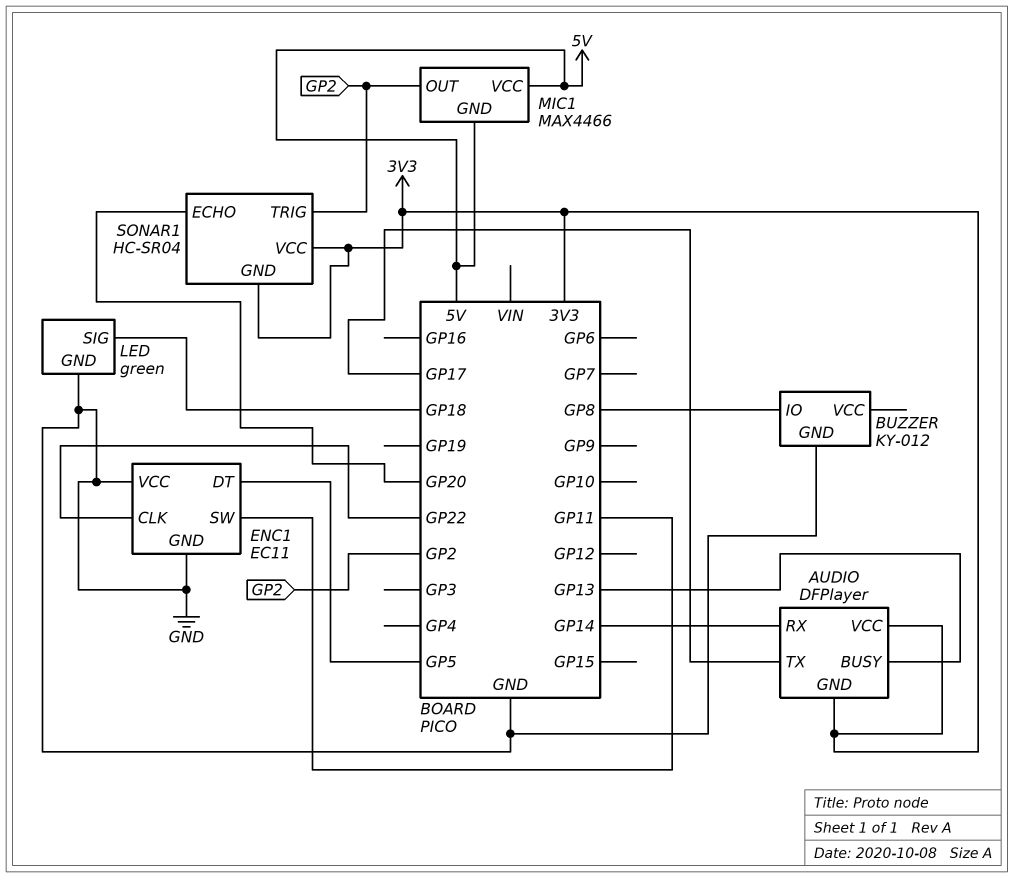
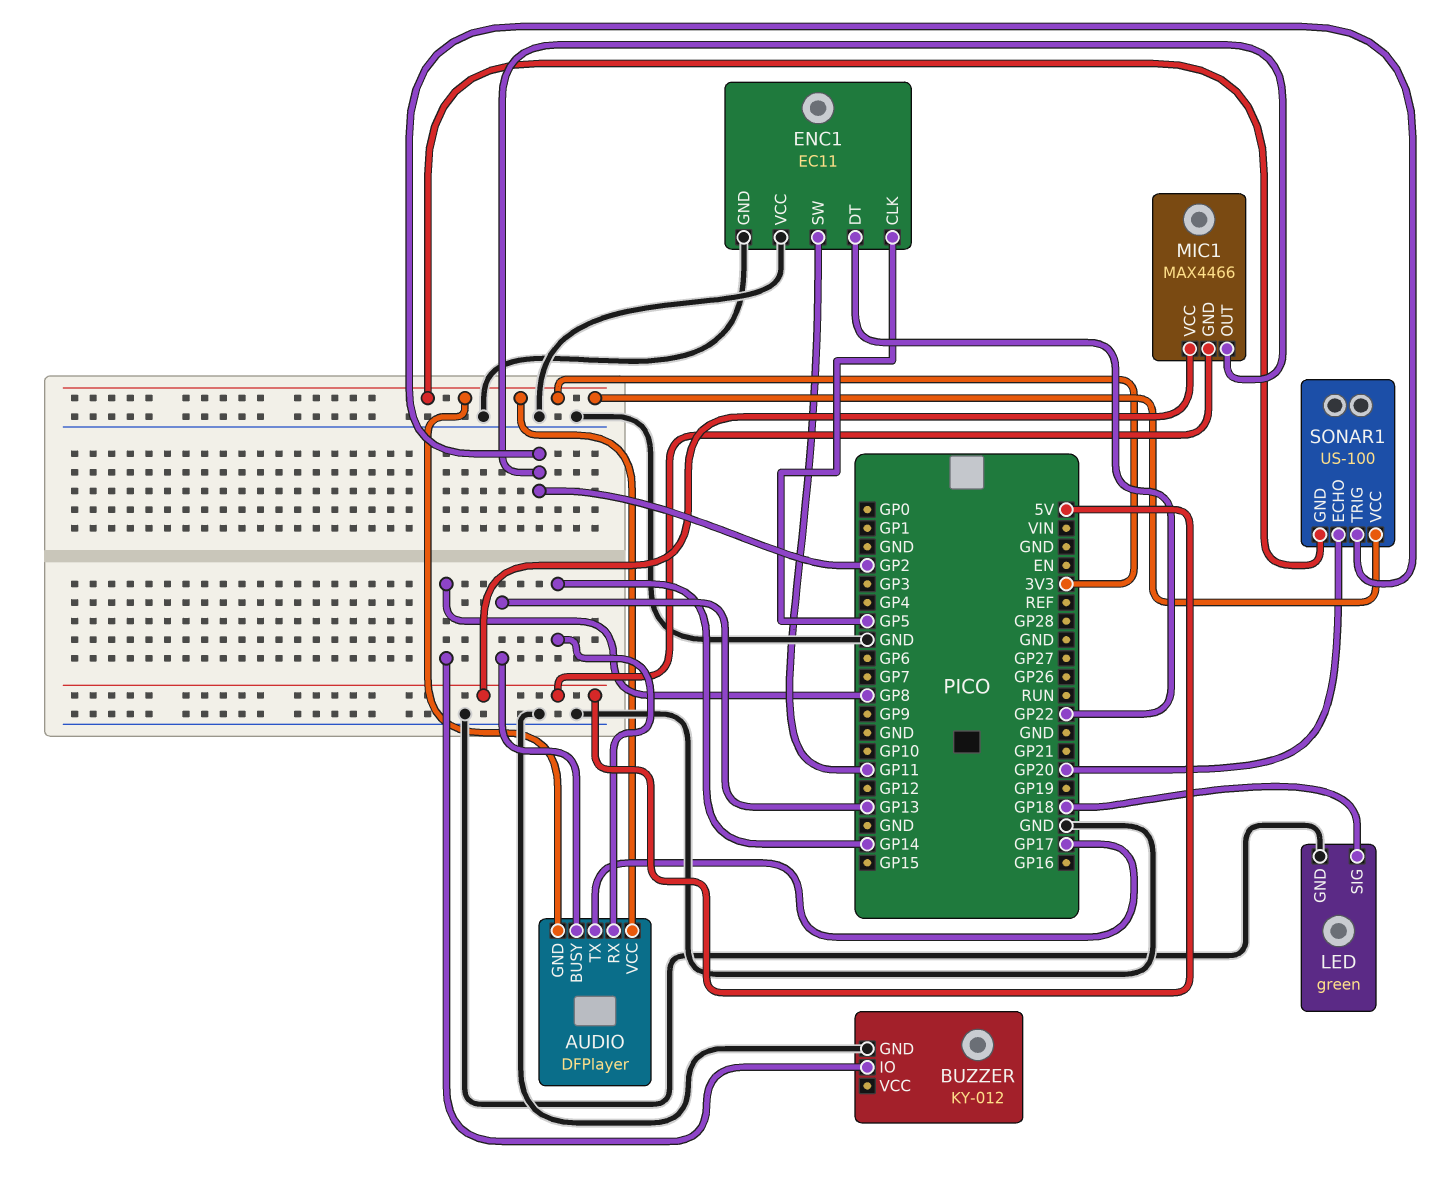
ENC1 pin CLK: GP22 -> GP5
ENC1 pin DT: GP5 -> GP22
SONAR1: HC-SR04 -> US-100

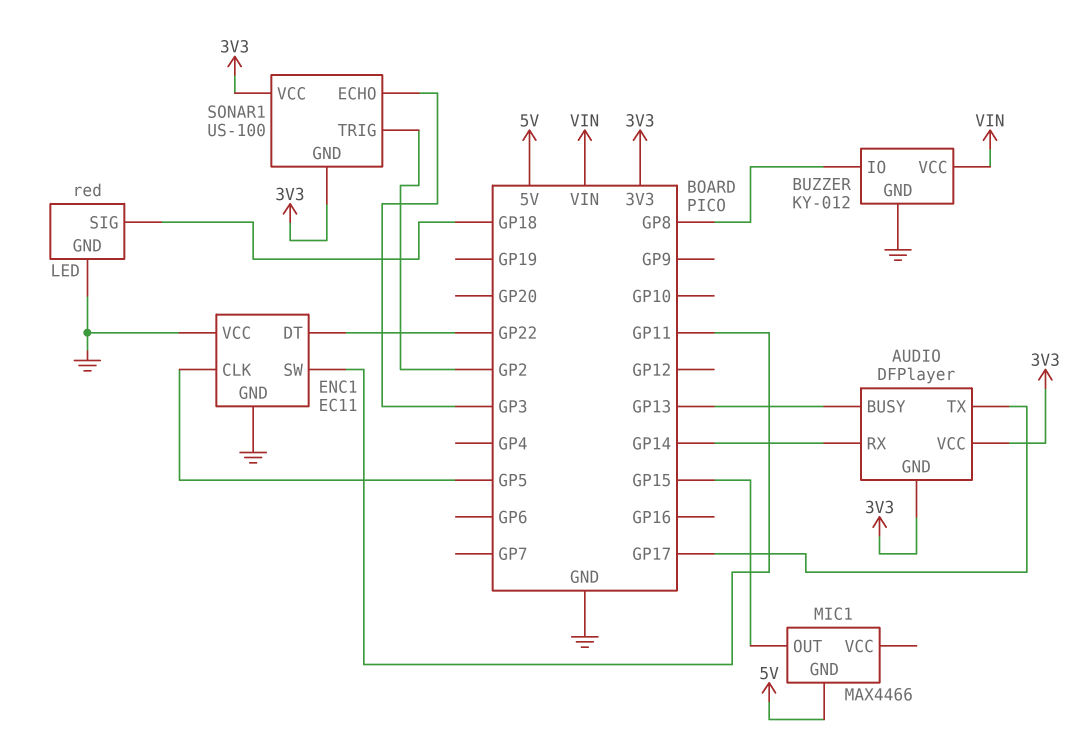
BUZZER pin VCC: none -> VIN
LED: green -> red
MIC1 pin OUT: GP2 -> GP15
MIC1 pin VCC: 5V -> none
SONAR1 pin ECHO: GP20 -> GP3

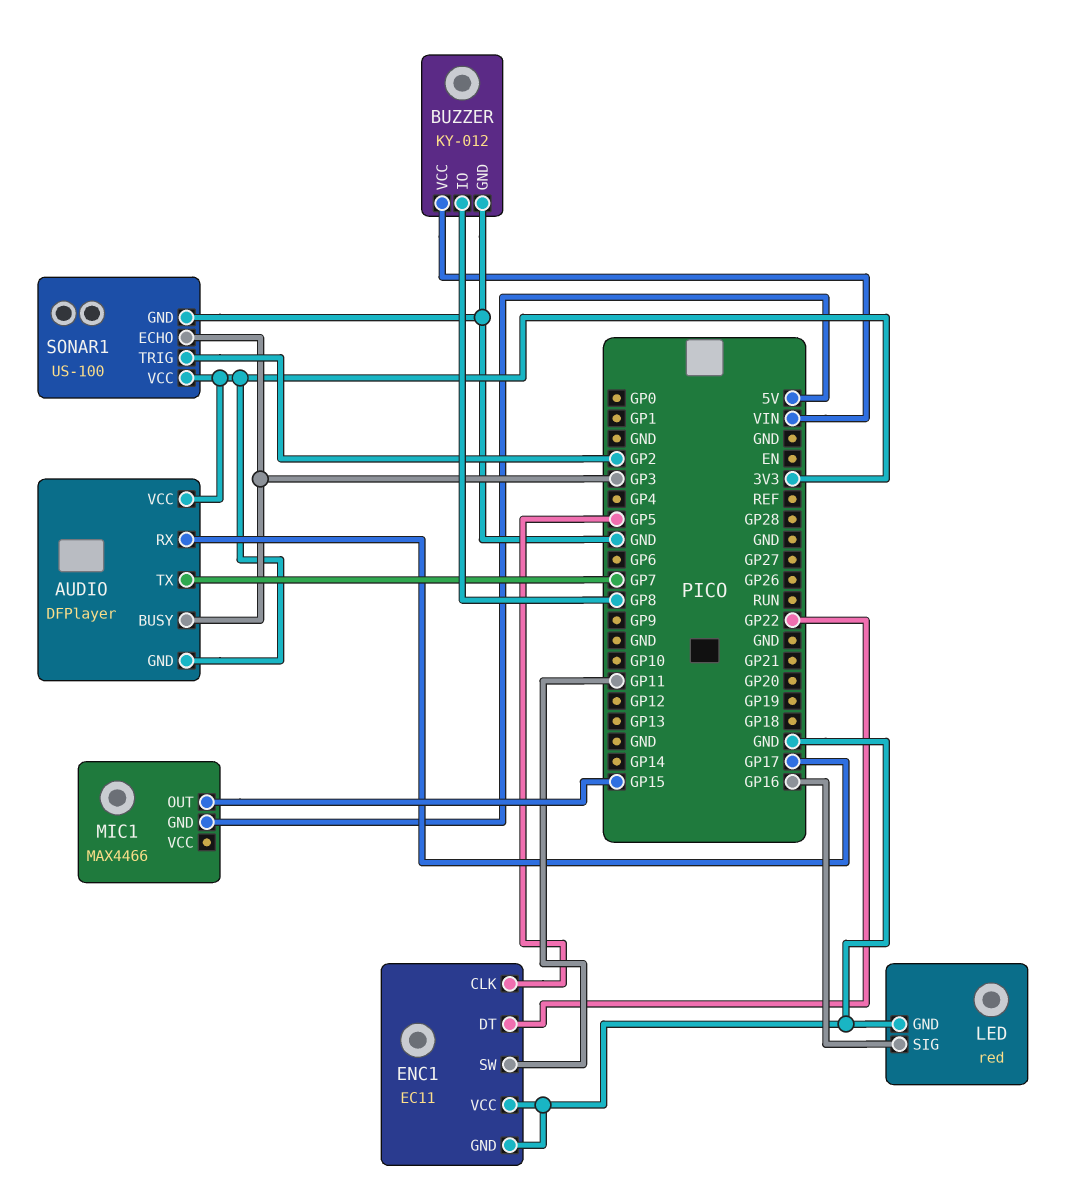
AUDIO pin BUSY: GP13 -> GP3
AUDIO pin RX: GP14 -> GP17
AUDIO pin TX: GP17 -> GP7
LED pin SIG: GP18 -> GP16
SONAR1 pin GND: 3V3 -> GND

